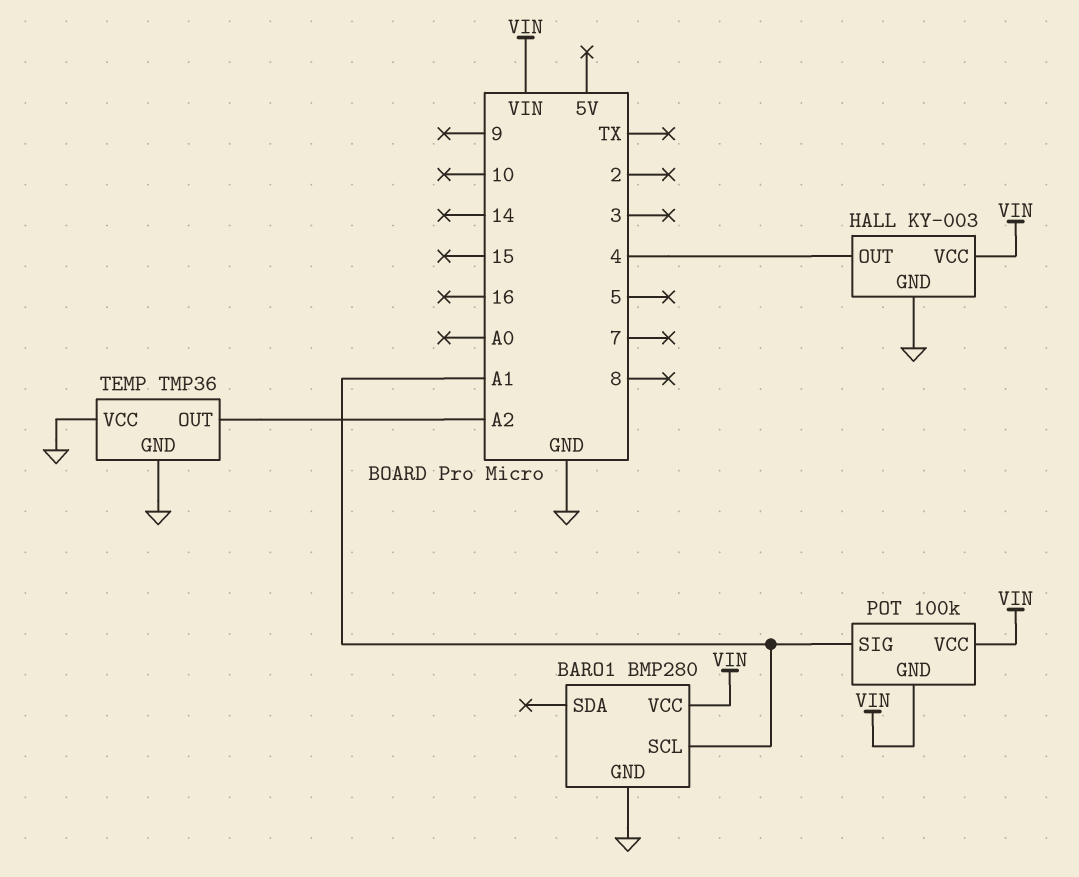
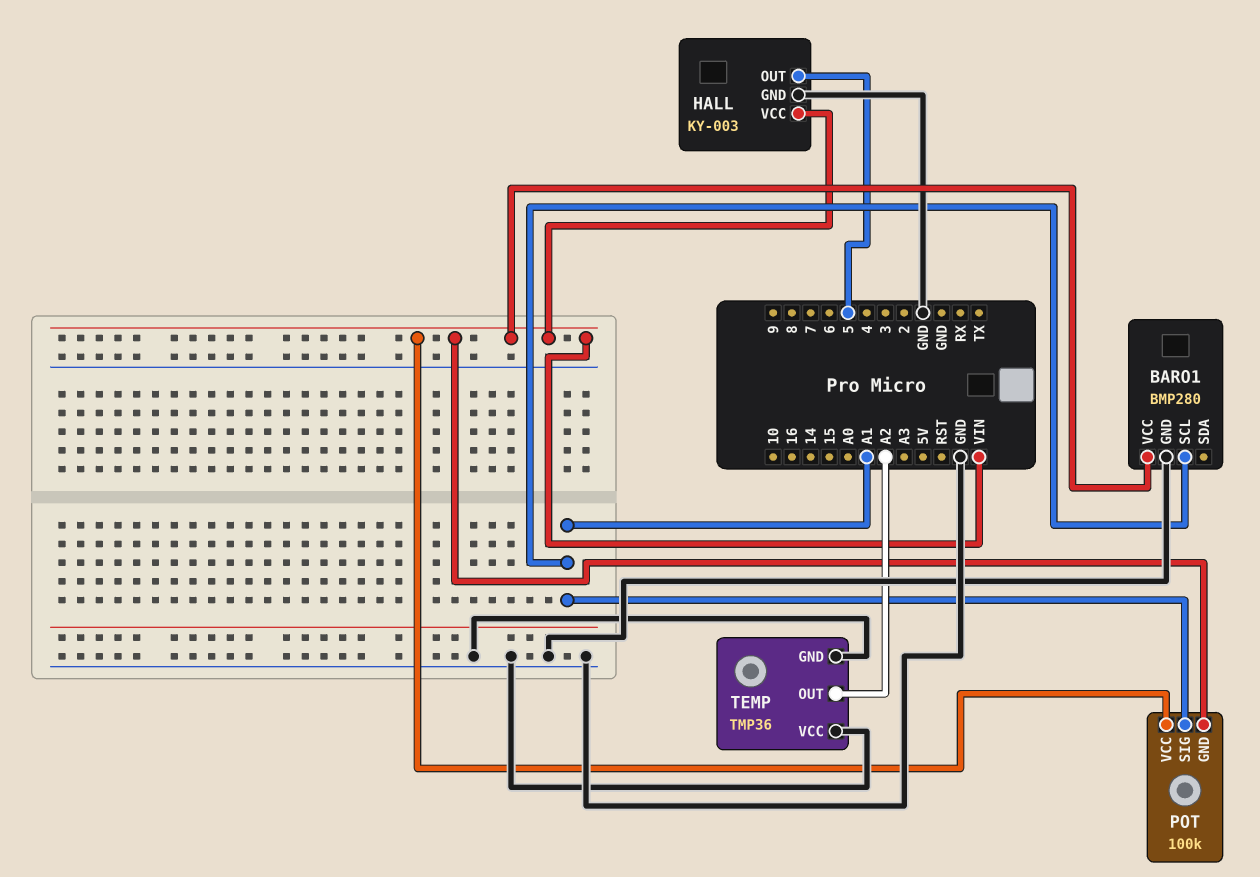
HALL pin OUT: 4 -> 5

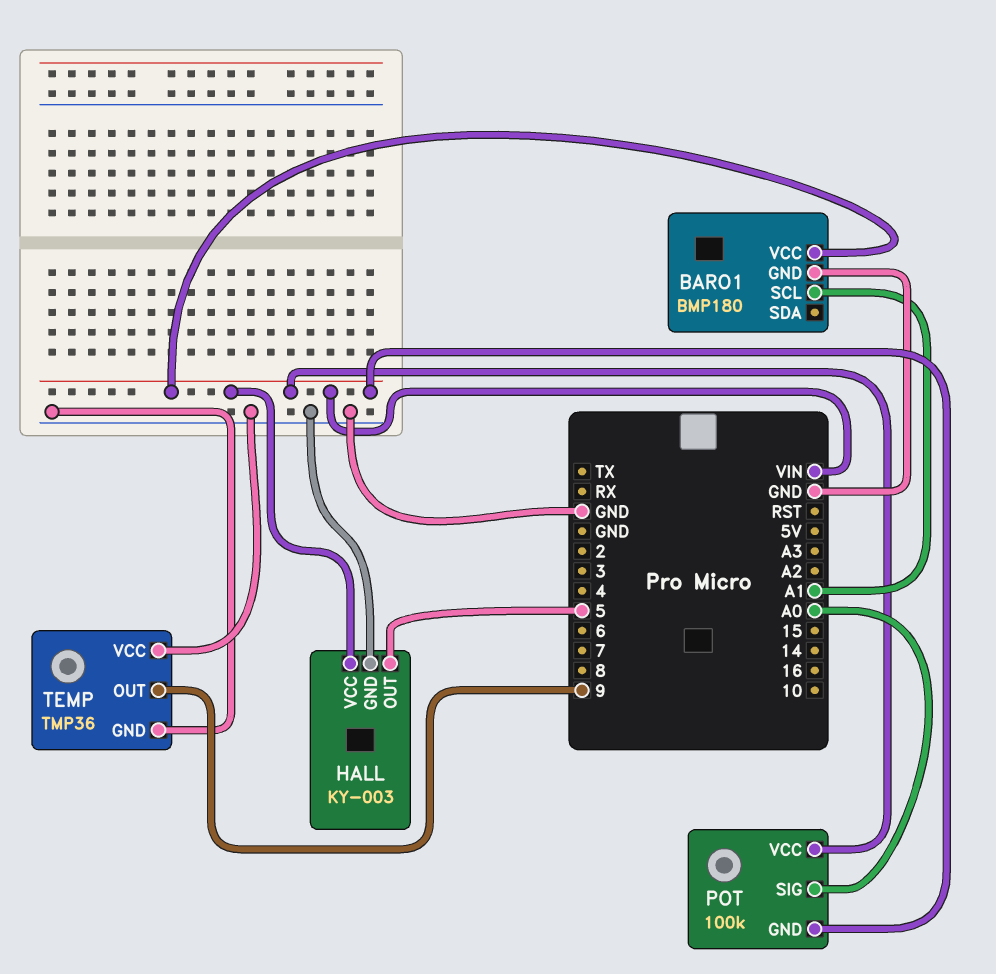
BARO1: BMP280 -> BMP180
POT pin SIG: A1 -> A0
TEMP pin OUT: A2 -> 9

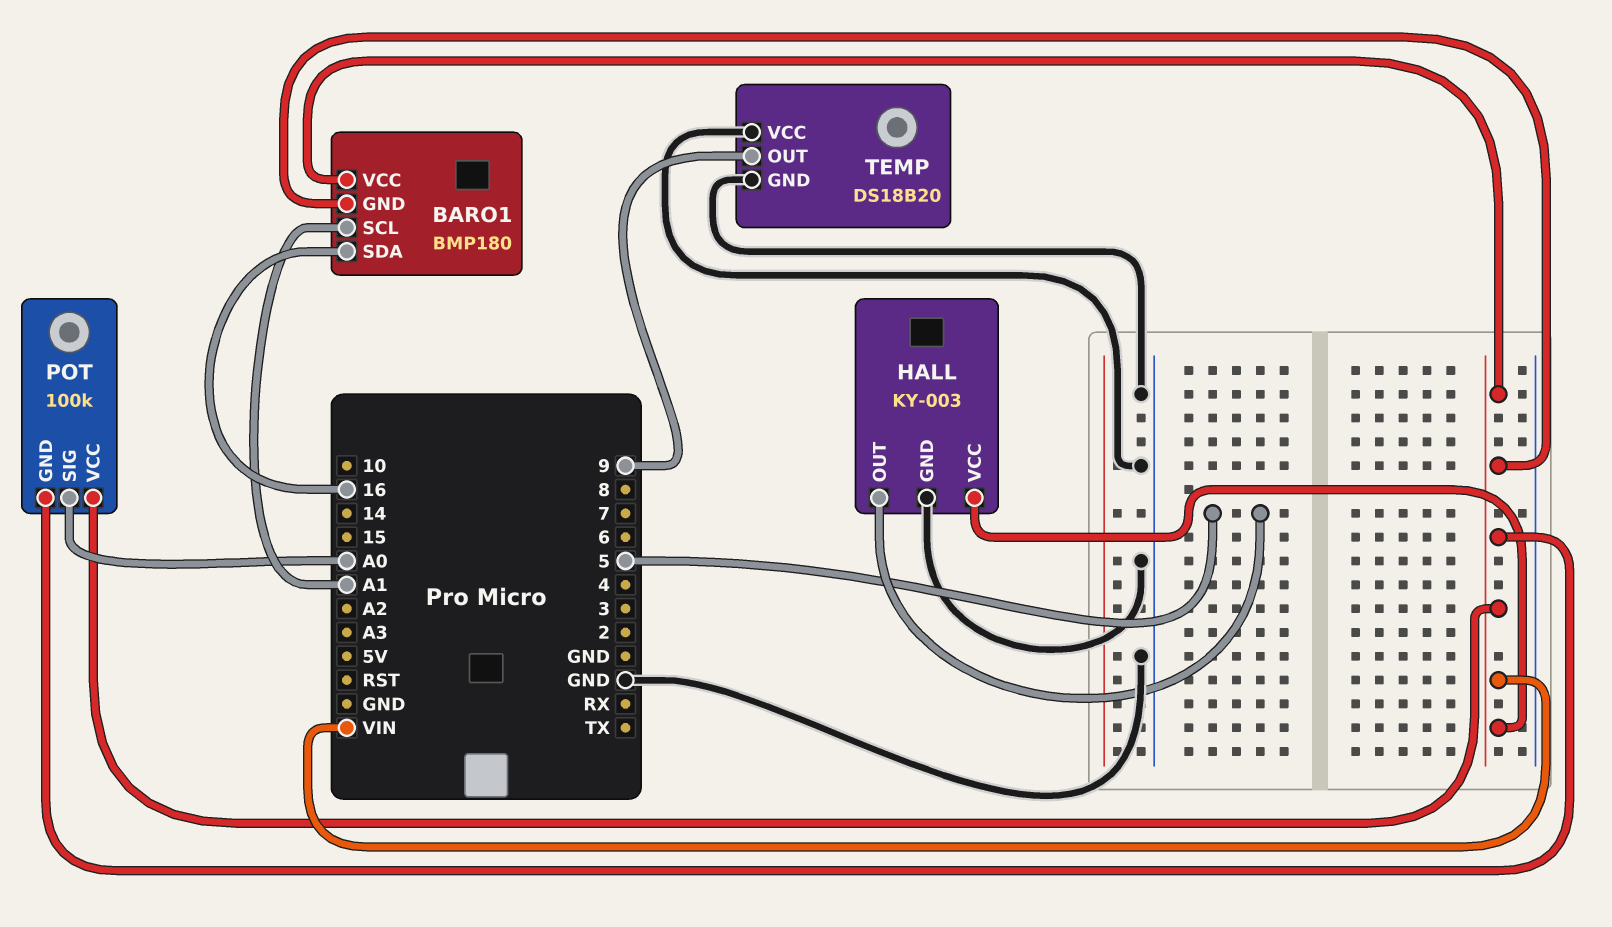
BARO1 pin GND: GND -> VIN
BARO1 pin SDA: none -> 16
TEMP: TMP36 -> DS18B20

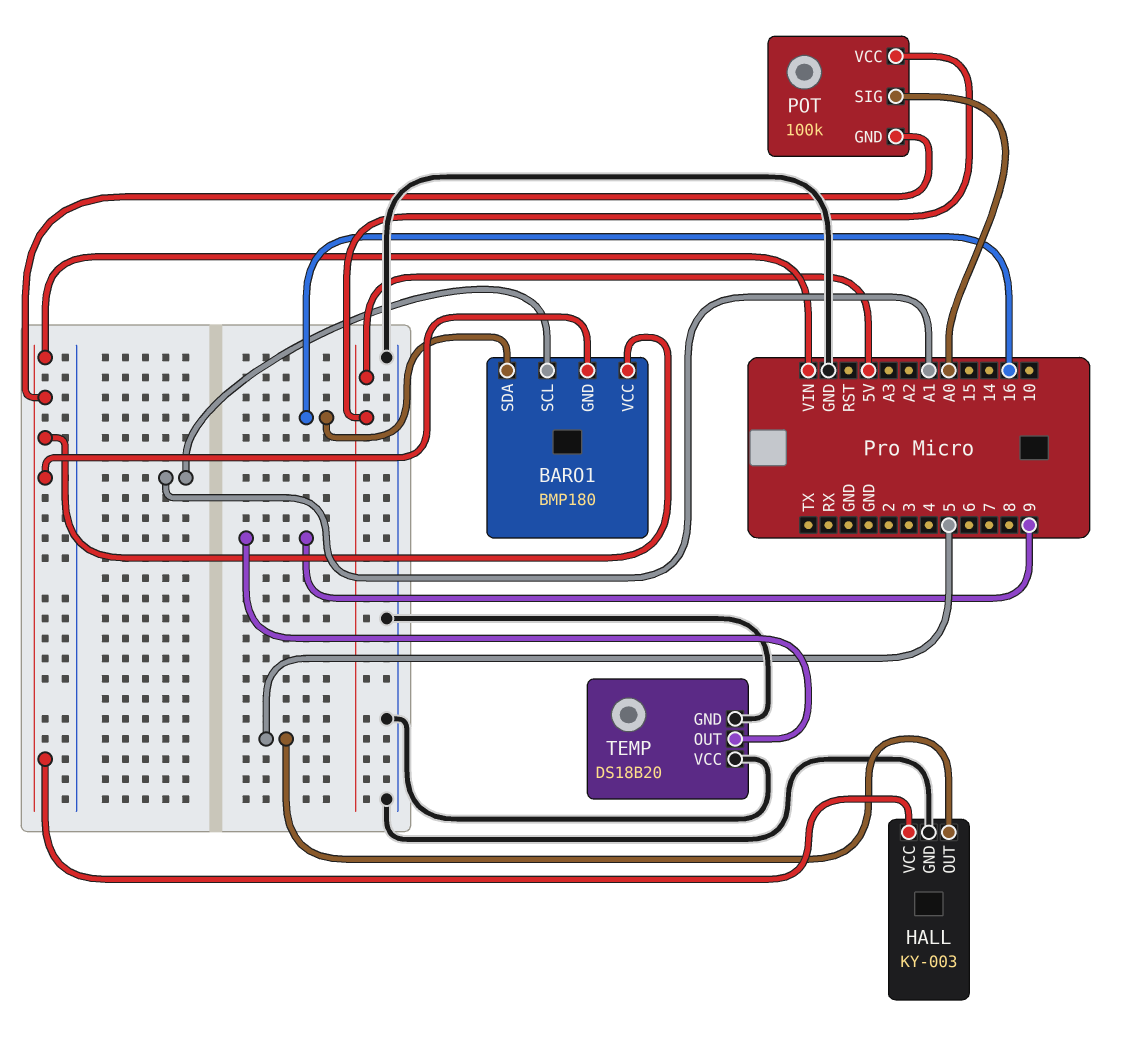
POT pin VCC: VIN -> 5V

